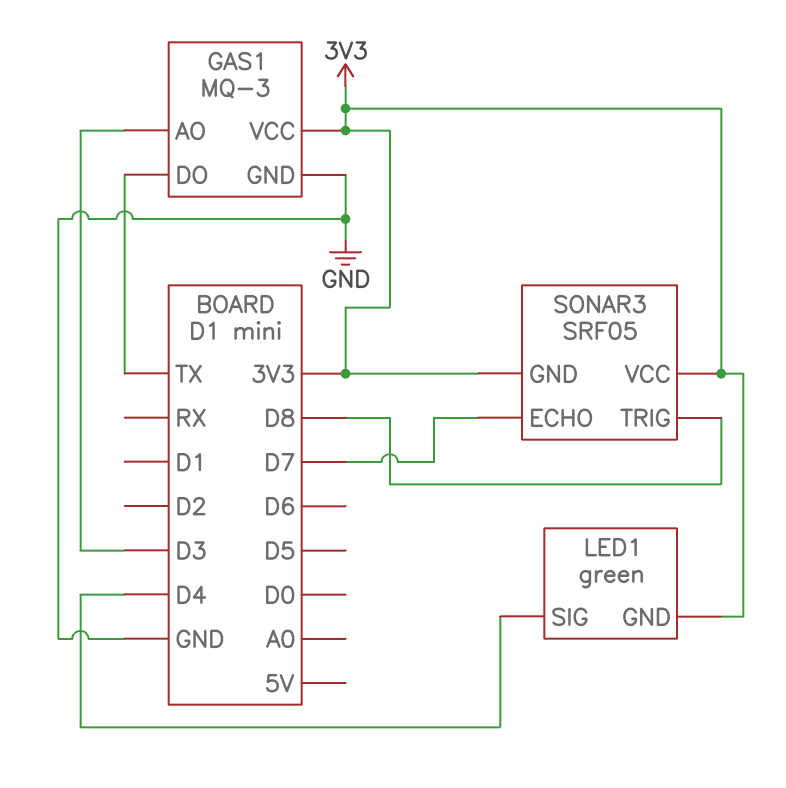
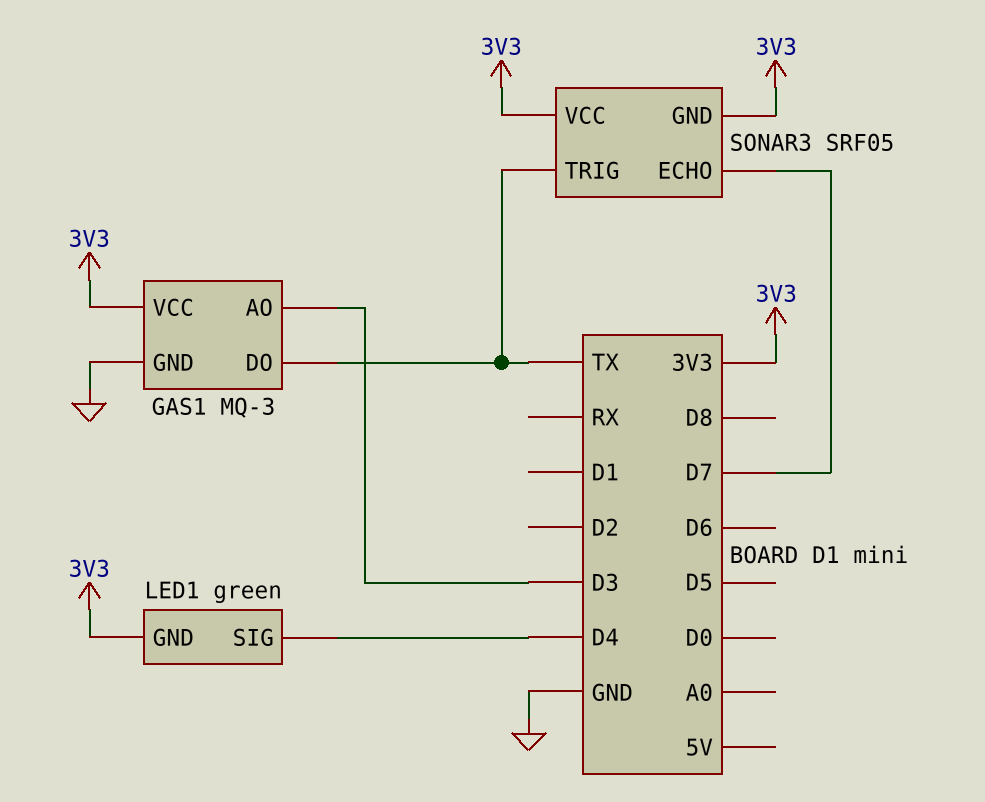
SONAR3 pin TRIG: D8 -> TX

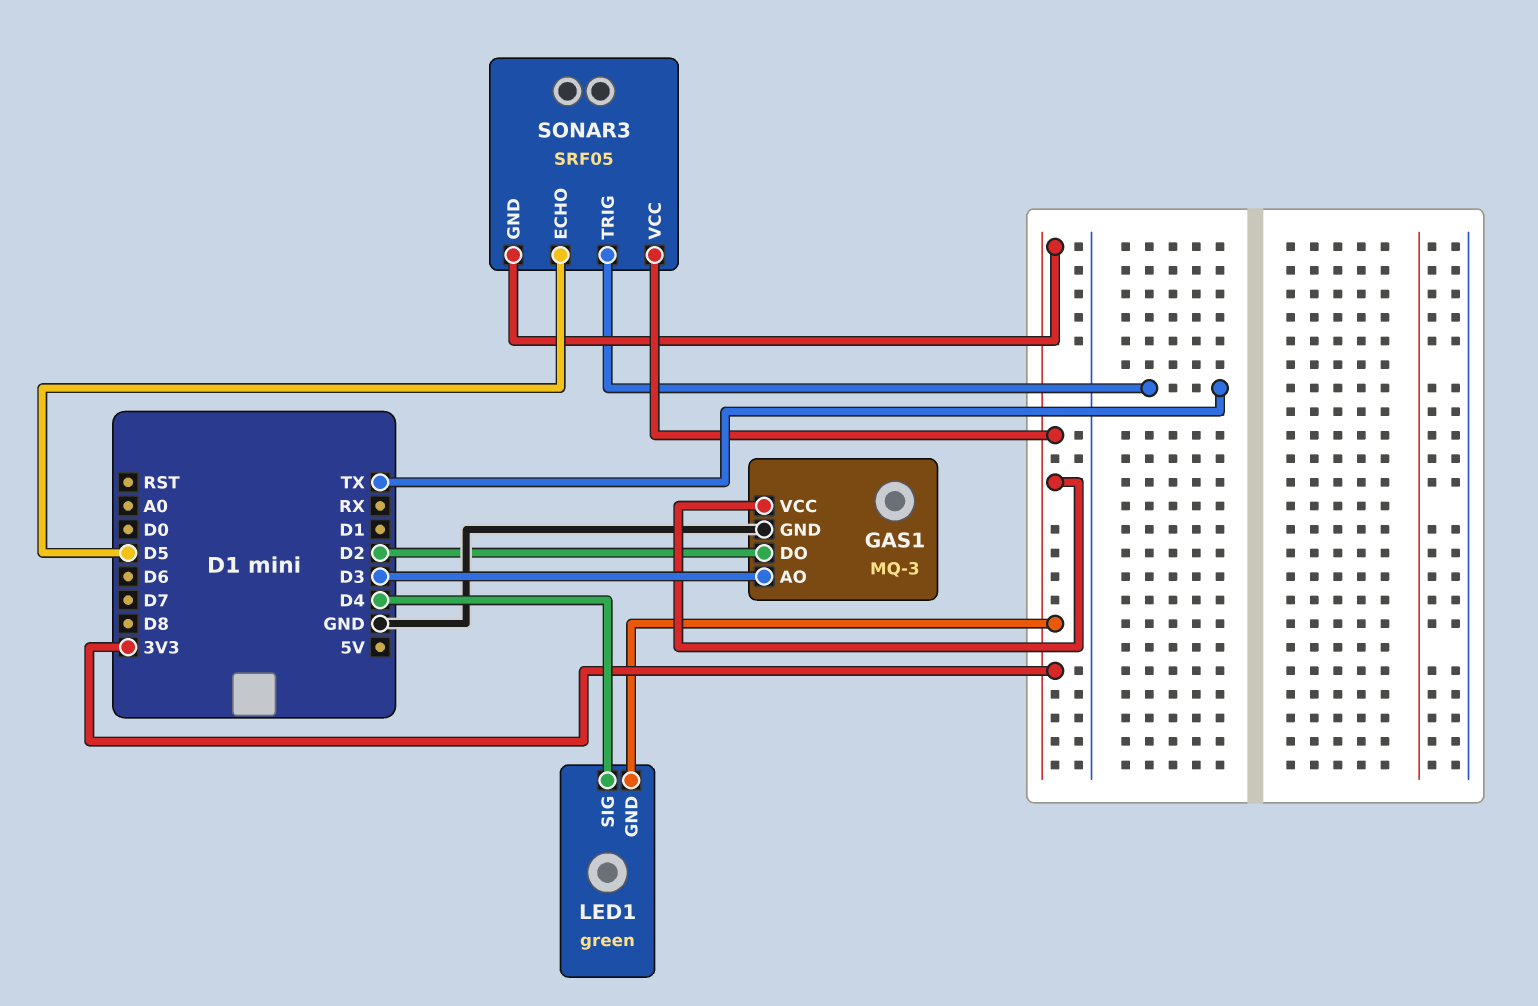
GAS1 pin DO: TX -> D2
SONAR3 pin ECHO: D7 -> D5

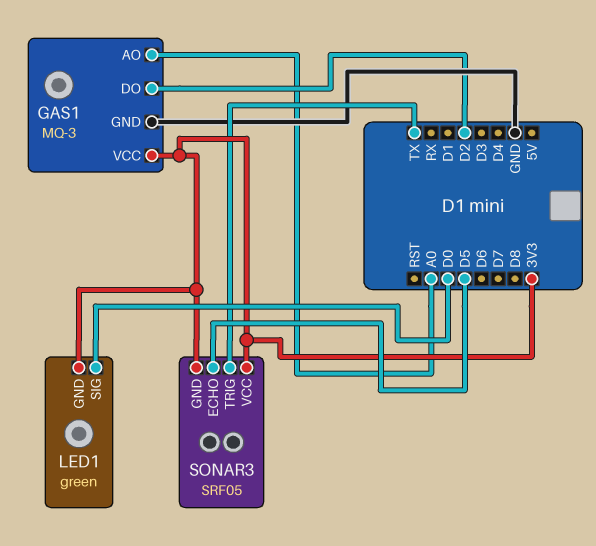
GAS1 pin AO: D3 -> A0
LED1 pin SIG: D4 -> D0

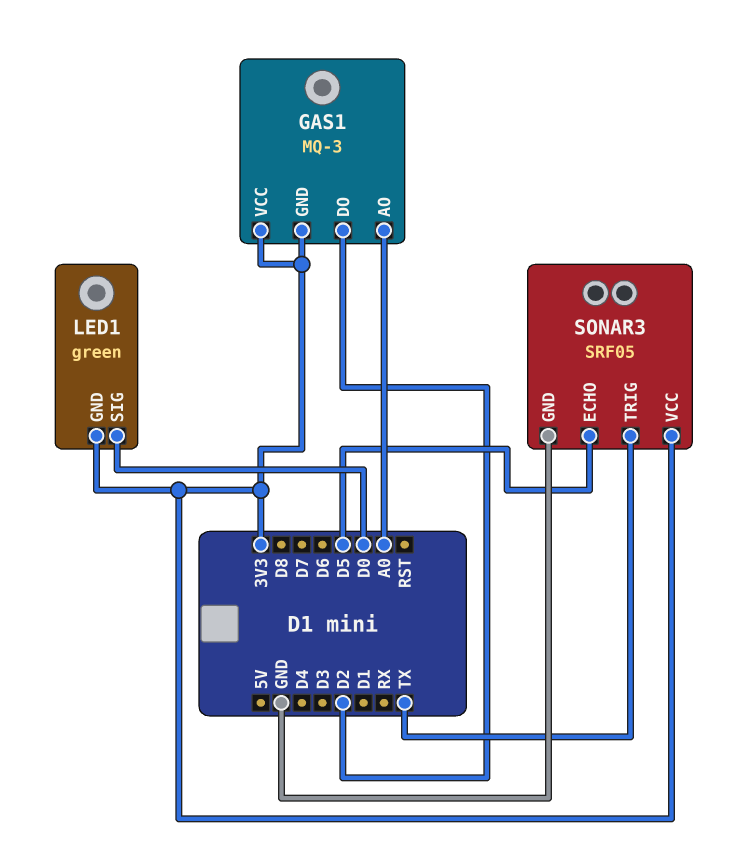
GAS1 pin GND: GND -> 3V3
SONAR3 pin GND: 3V3 -> GND

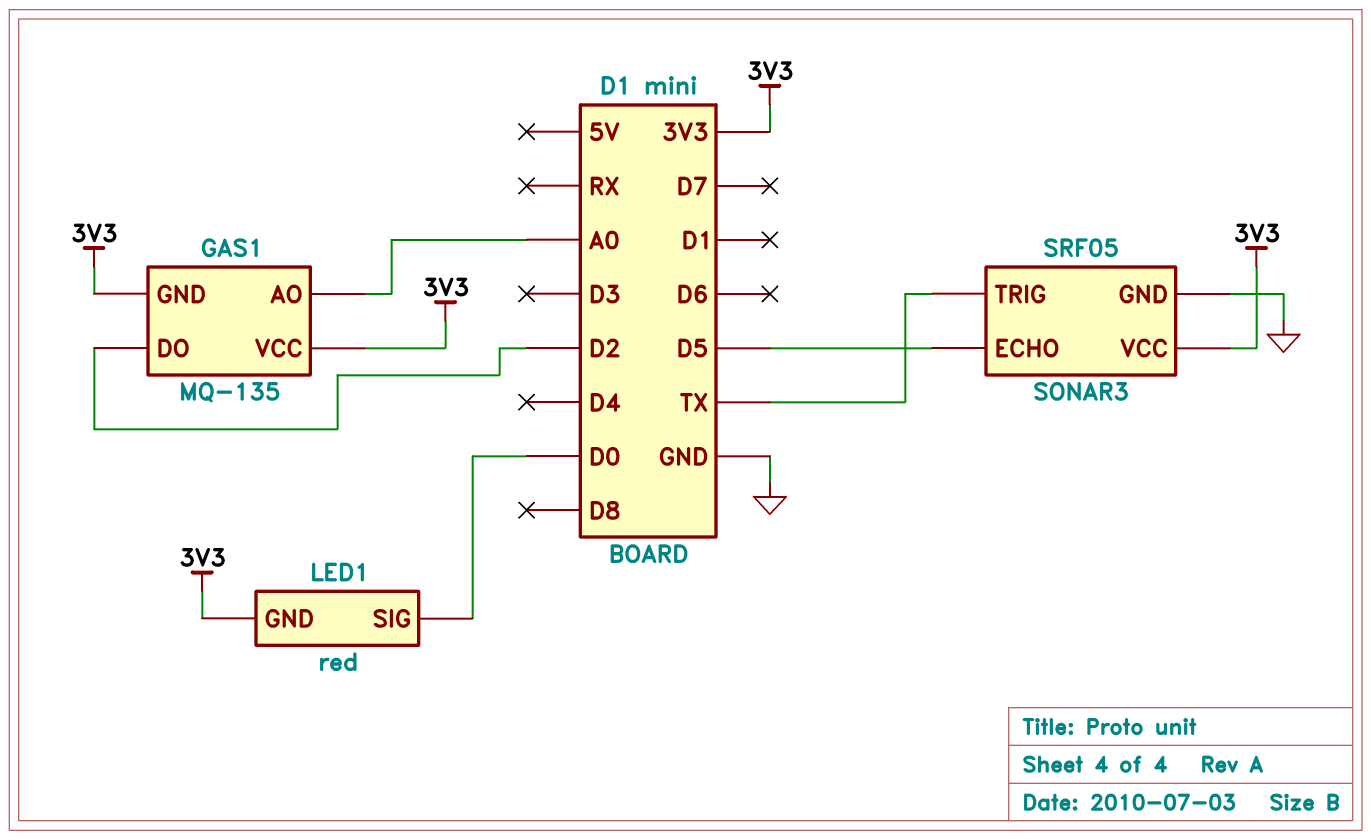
GAS1: MQ-3 -> MQ-135
LED1: green -> red

